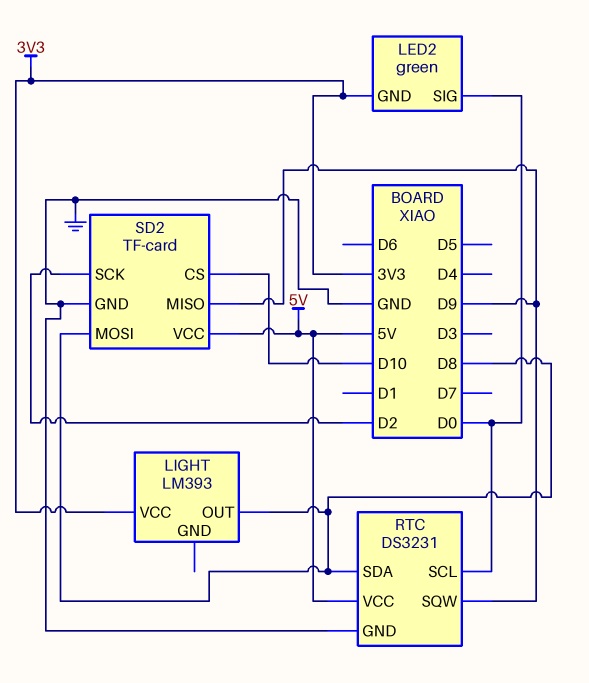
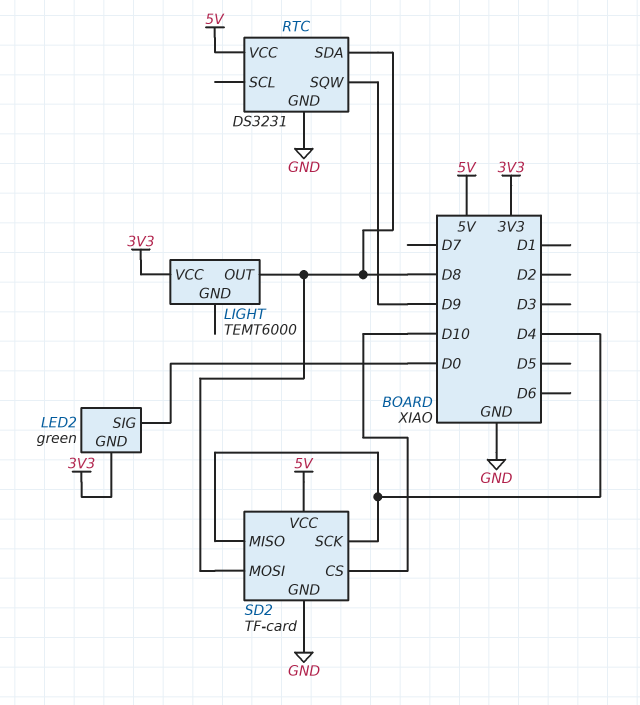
LIGHT: LM393 -> TEMT6000
RTC pin SCL: D0 -> none
SD2 pin MISO: D9 -> D4
SD2 pin SCK: D2 -> D4

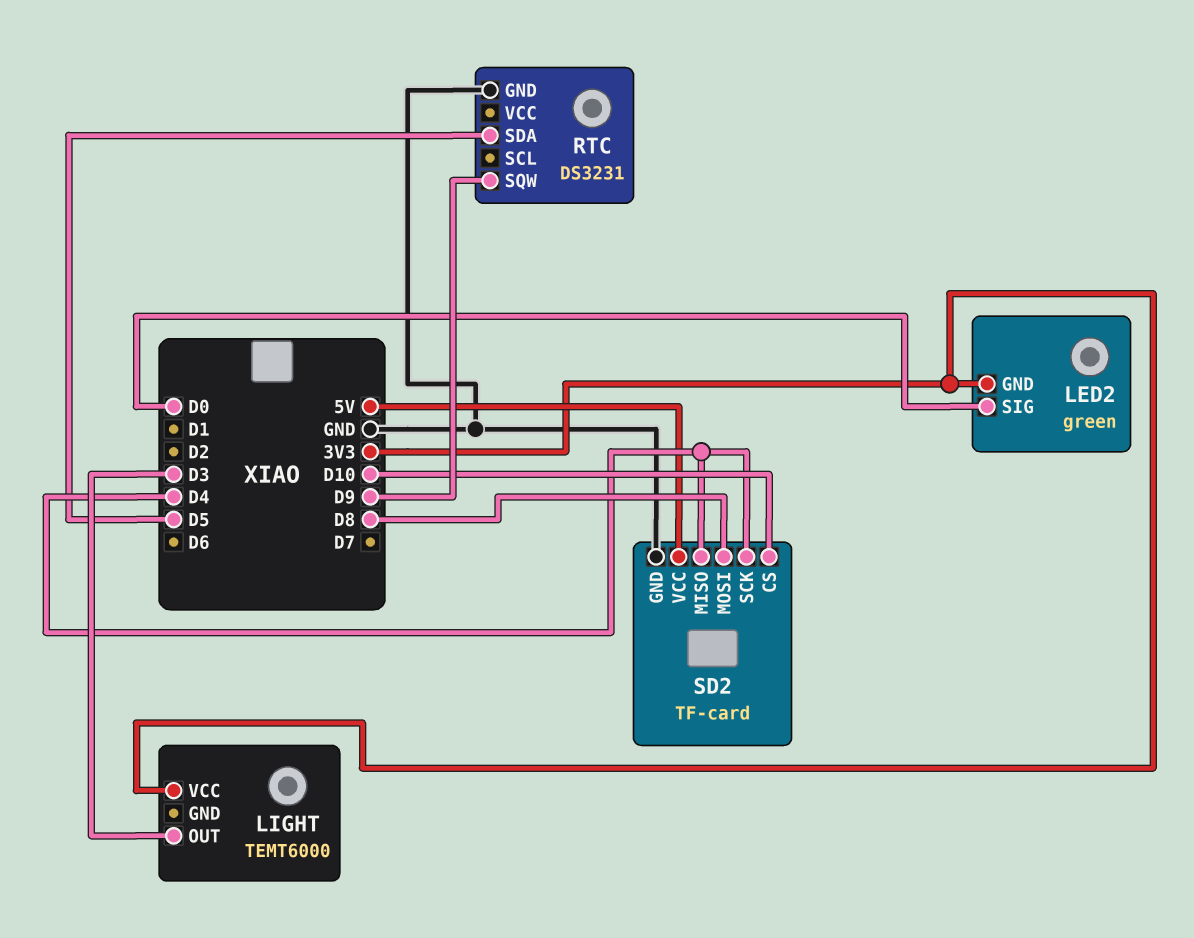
LIGHT pin OUT: D8 -> D3
RTC pin SDA: D8 -> D5
RTC pin VCC: 5V -> none

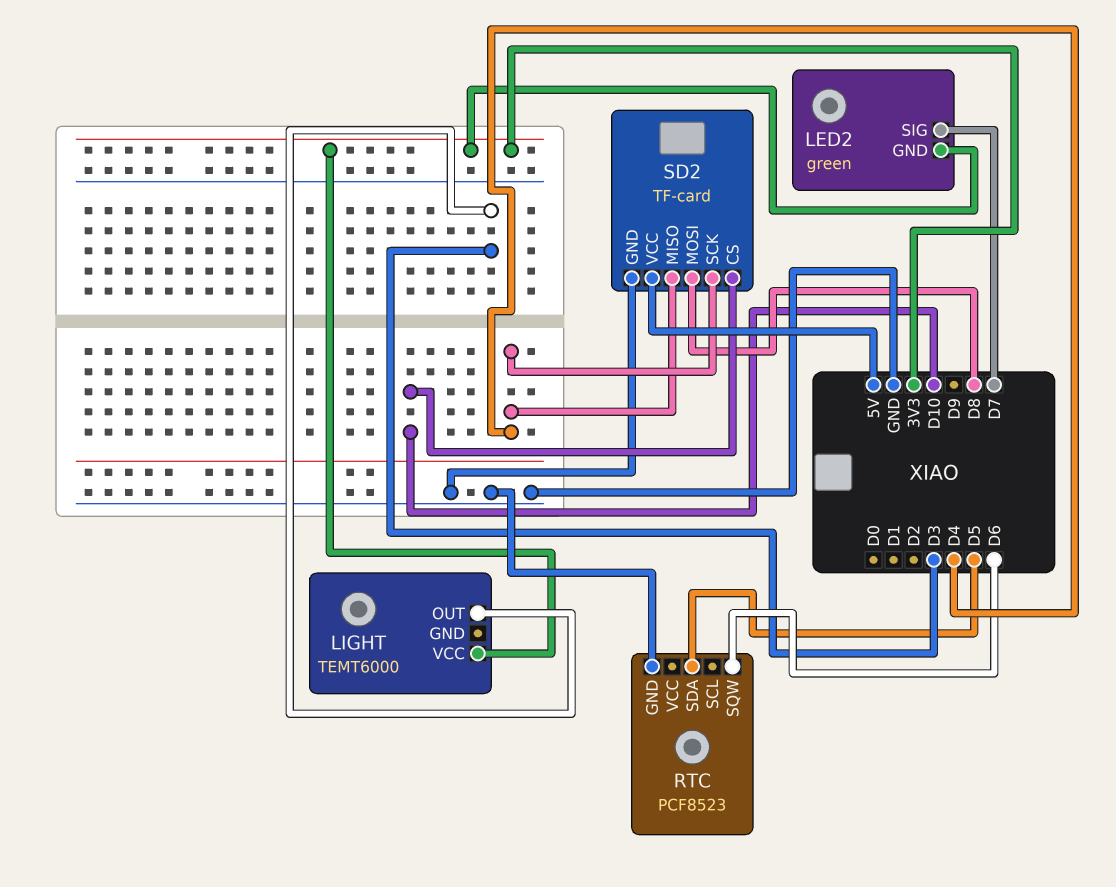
LED2 pin SIG: D0 -> D7
RTC: DS3231 -> PCF8523
RTC pin SQW: D9 -> D6

